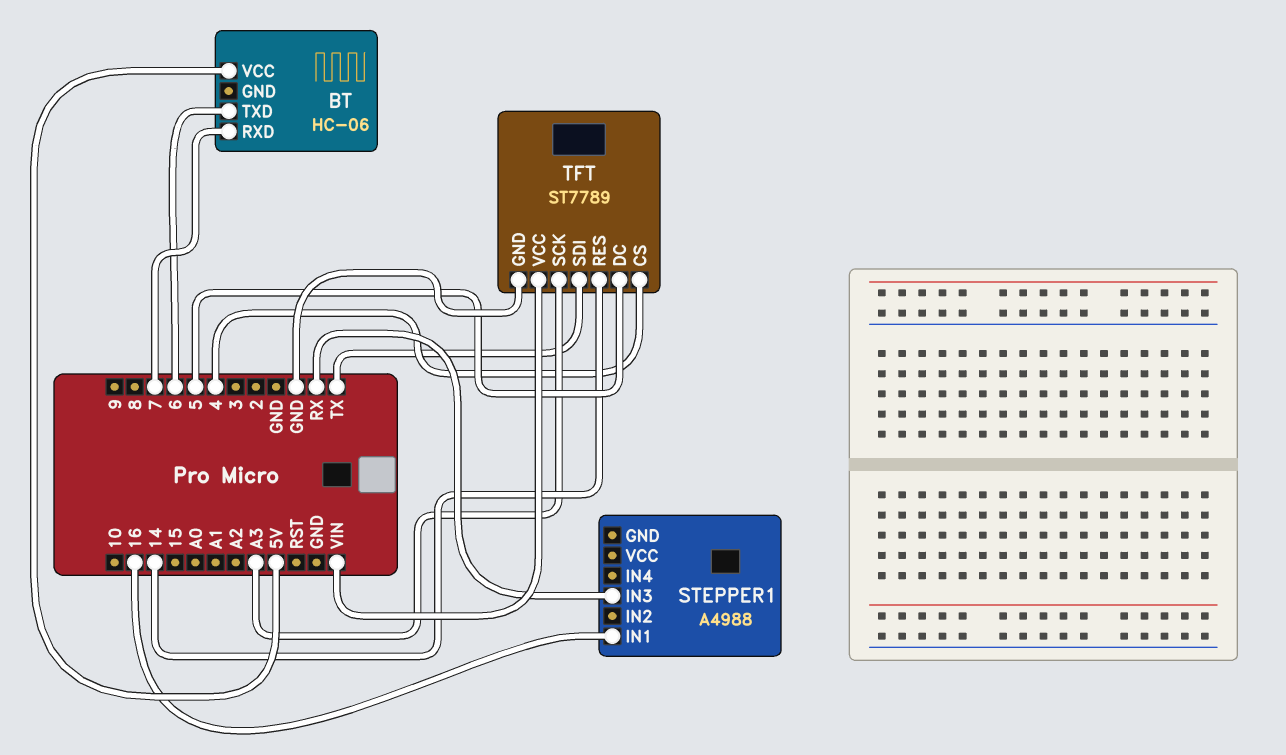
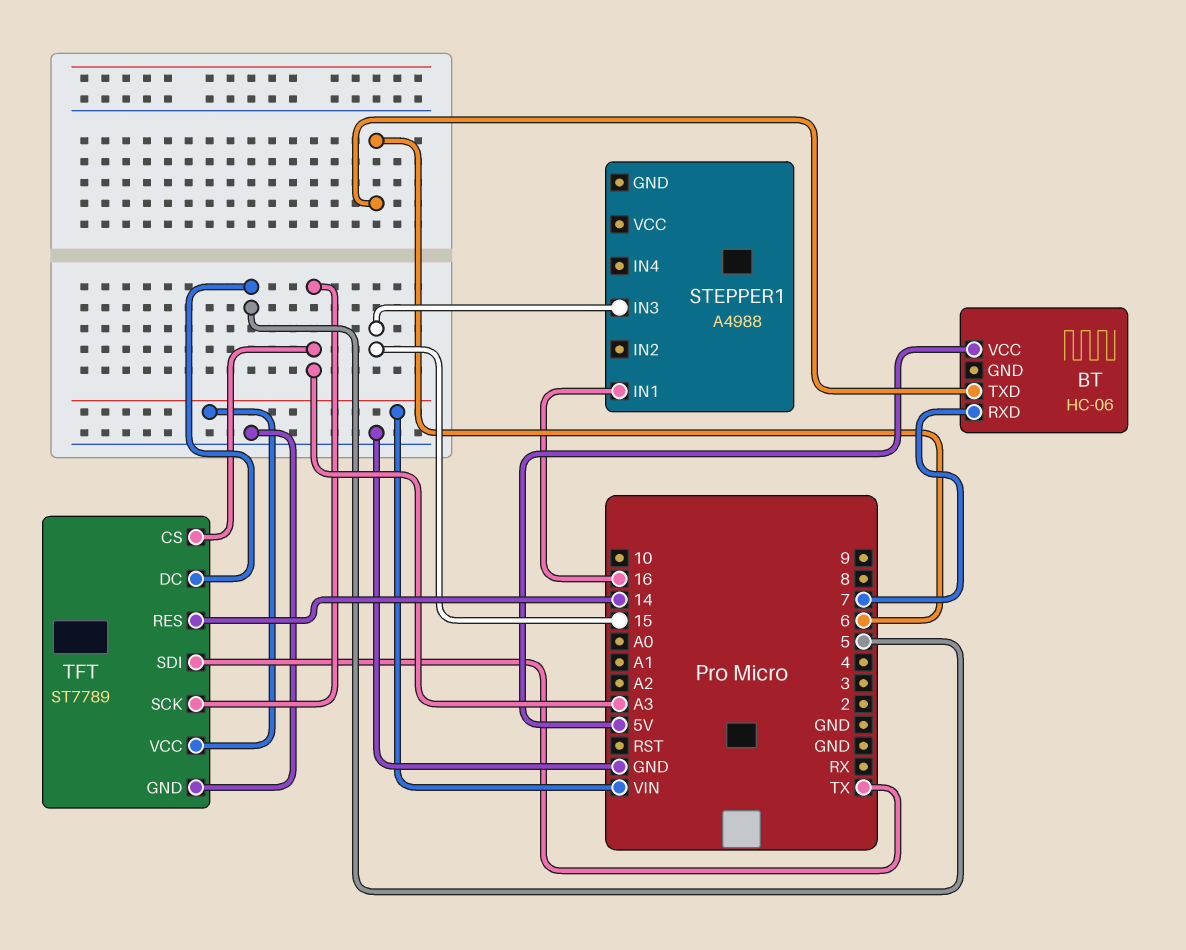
STEPPER1 pin IN3: RX -> 15
TFT pin CS: 4 -> A3

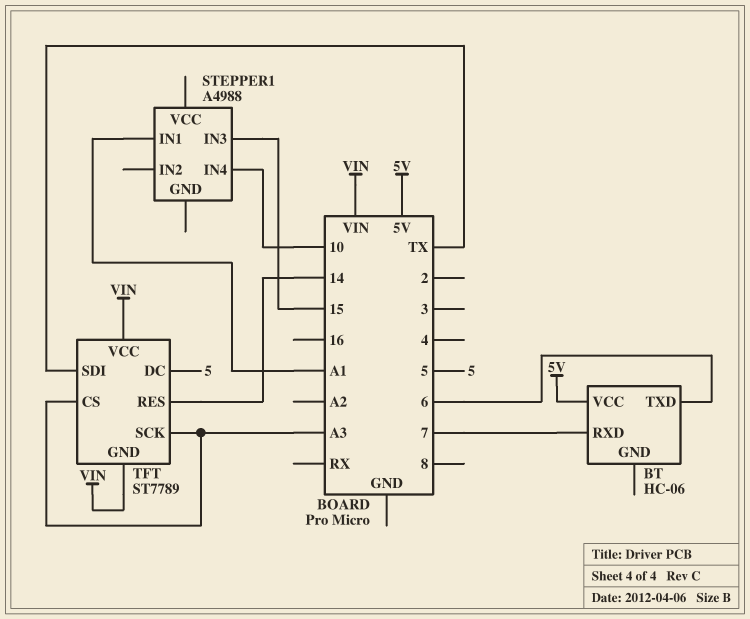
STEPPER1 pin IN1: 16 -> A1
STEPPER1 pin IN4: none -> 10
TFT pin GND: GND -> VIN

